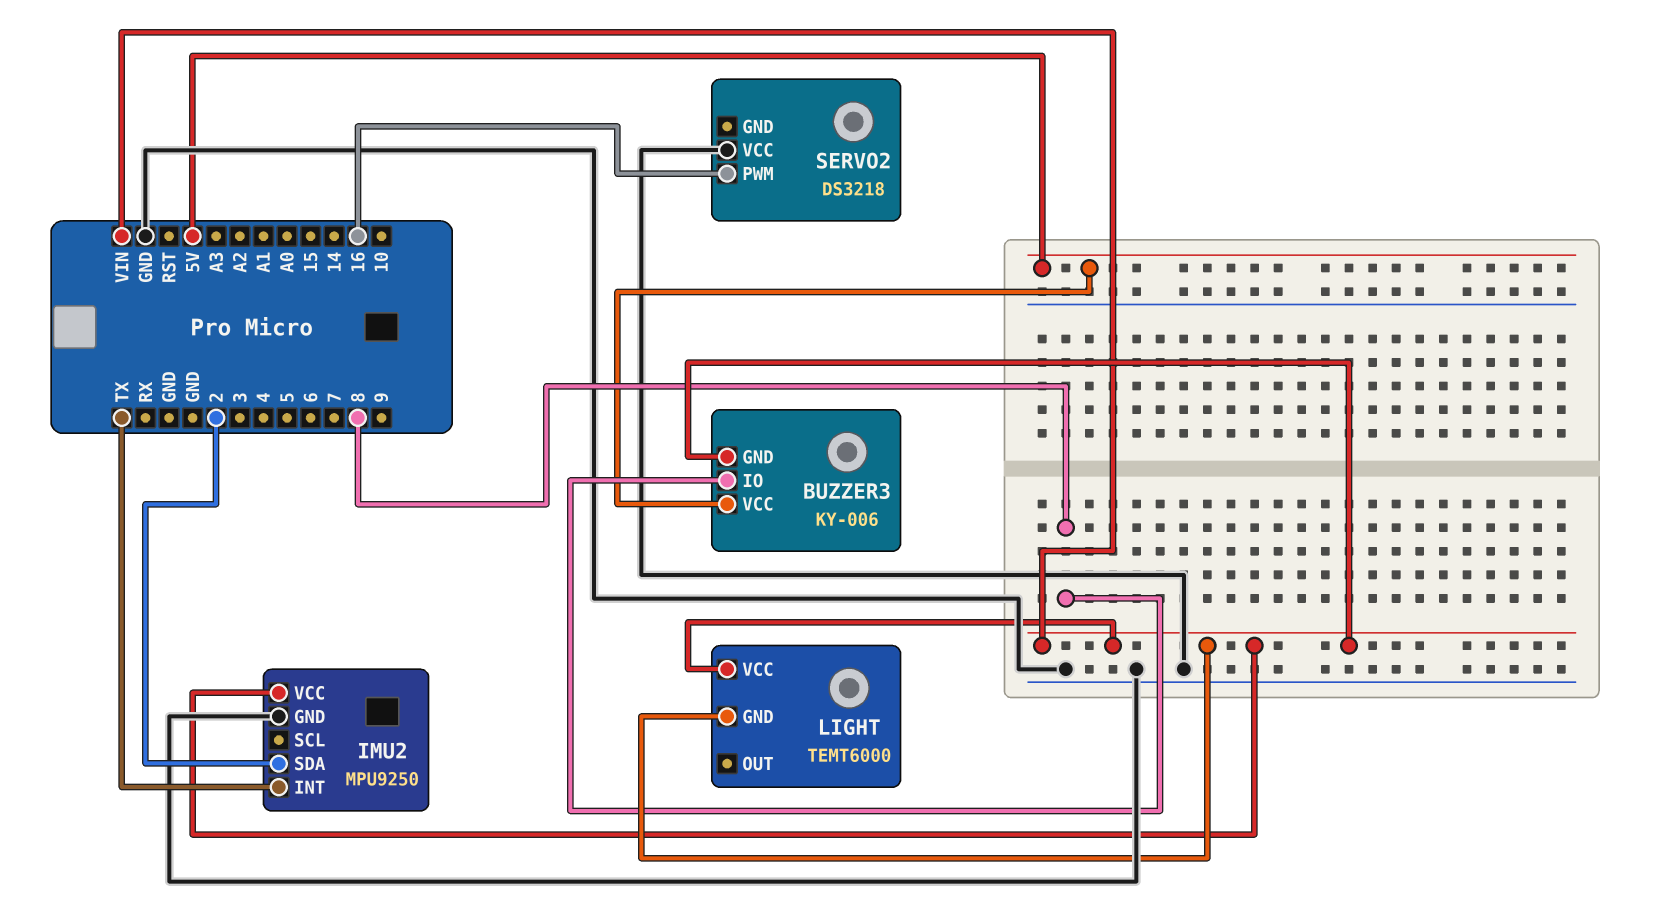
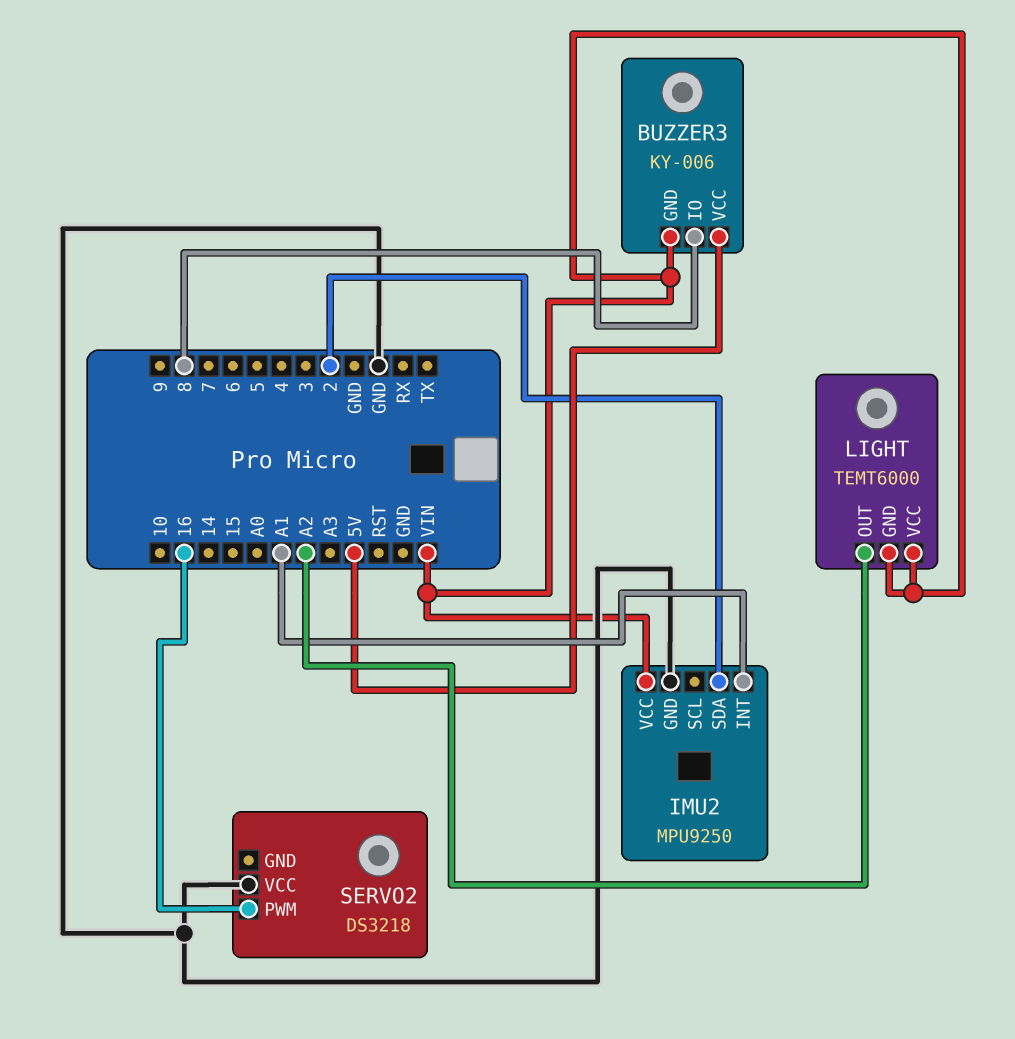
IMU2 pin INT: TX -> A1
LIGHT pin OUT: none -> A2

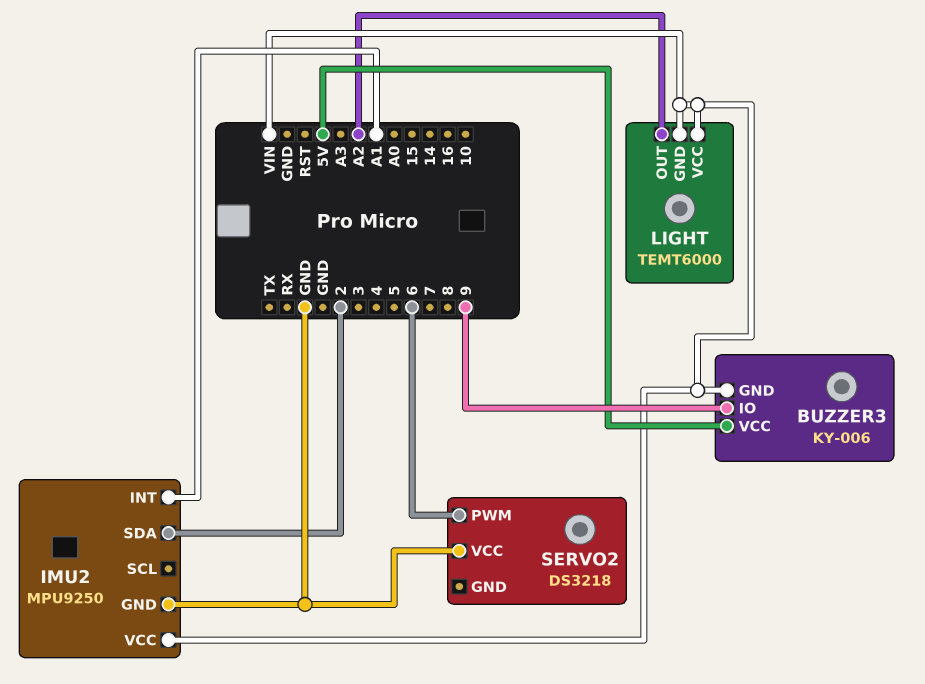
BUZZER3 pin IO: 8 -> 9
SERVO2 pin PWM: 16 -> 6

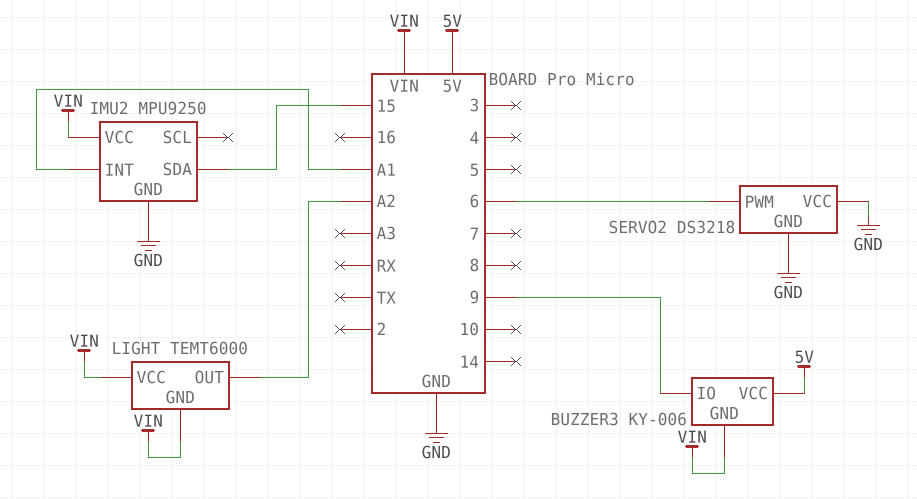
IMU2 pin SDA: 2 -> 15
SERVO2 pin GND: none -> GND

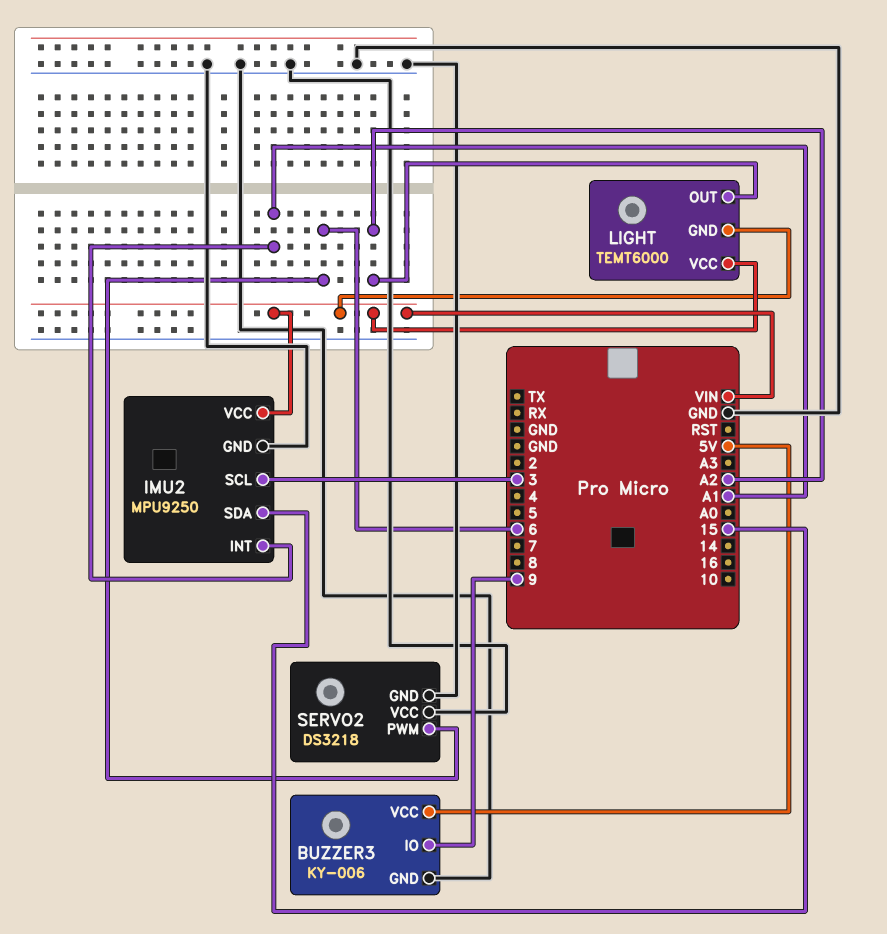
BUZZER3 pin GND: VIN -> GND
IMU2 pin SCL: none -> 3

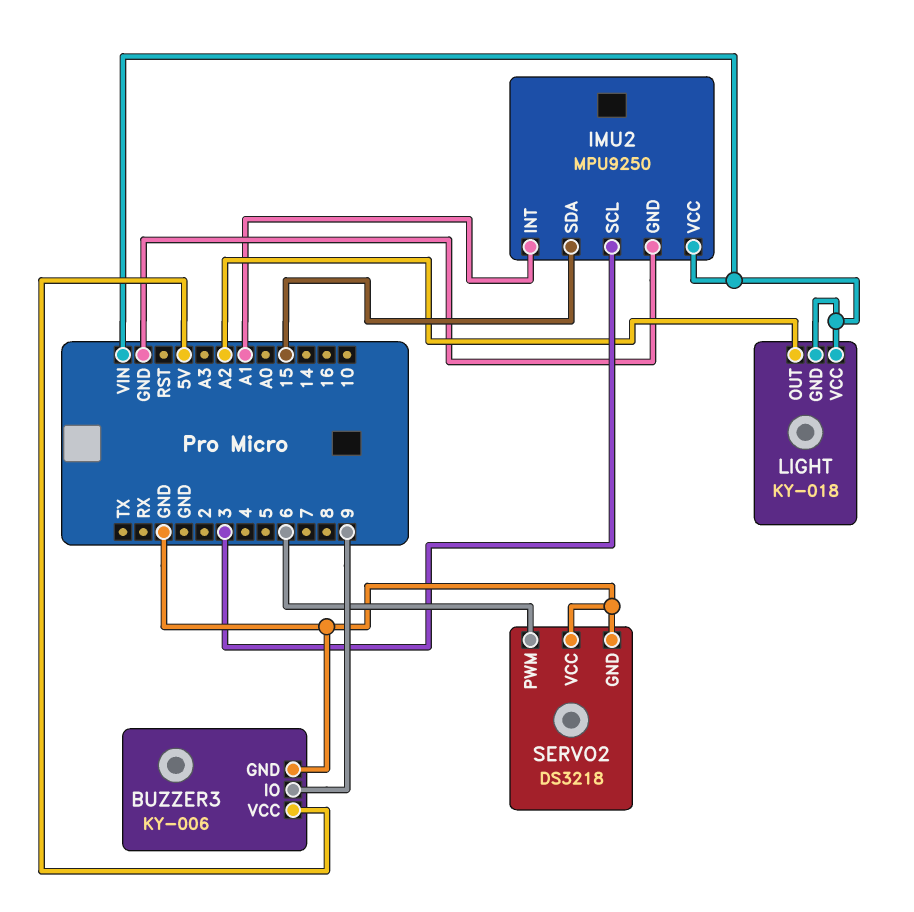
LIGHT: TEMT6000 -> KY-018

